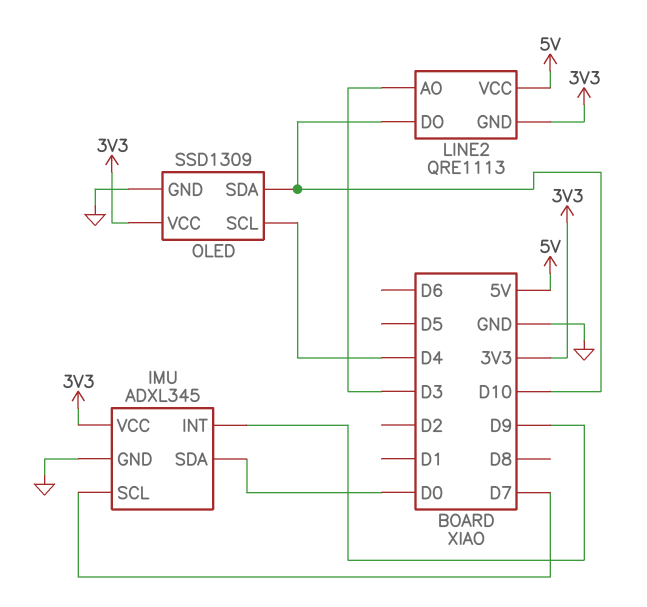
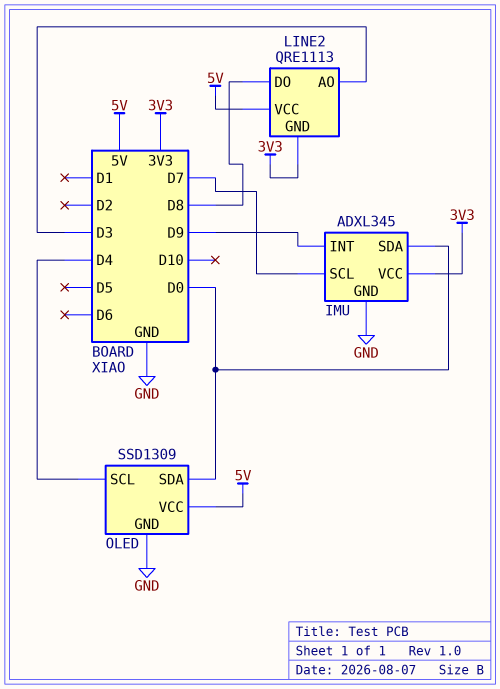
LINE2 pin DO: D10 -> D8
OLED pin SDA: D10 -> D0
OLED pin VCC: 3V3 -> 5V

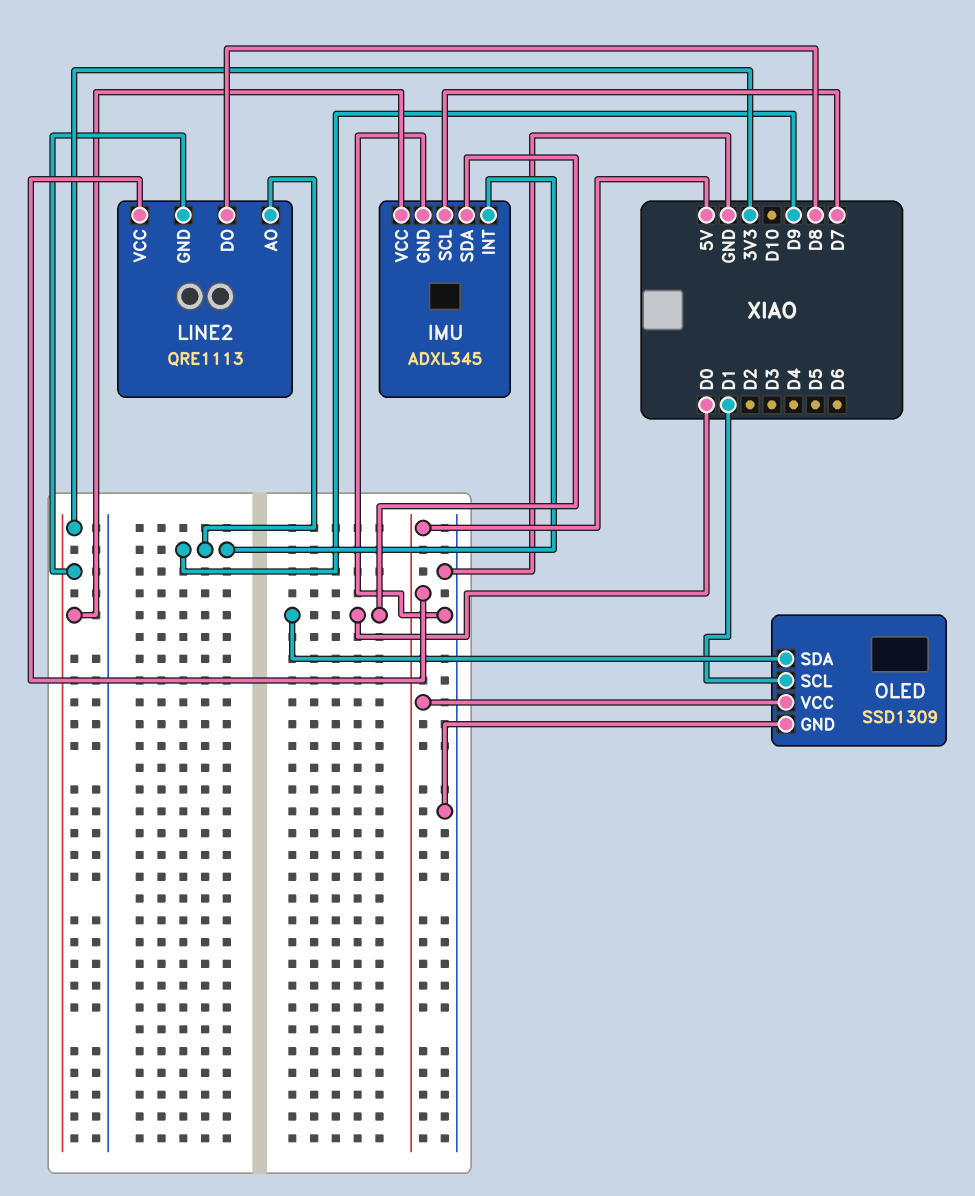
LINE2 pin AO: D3 -> D9
OLED pin SCL: D4 -> D1

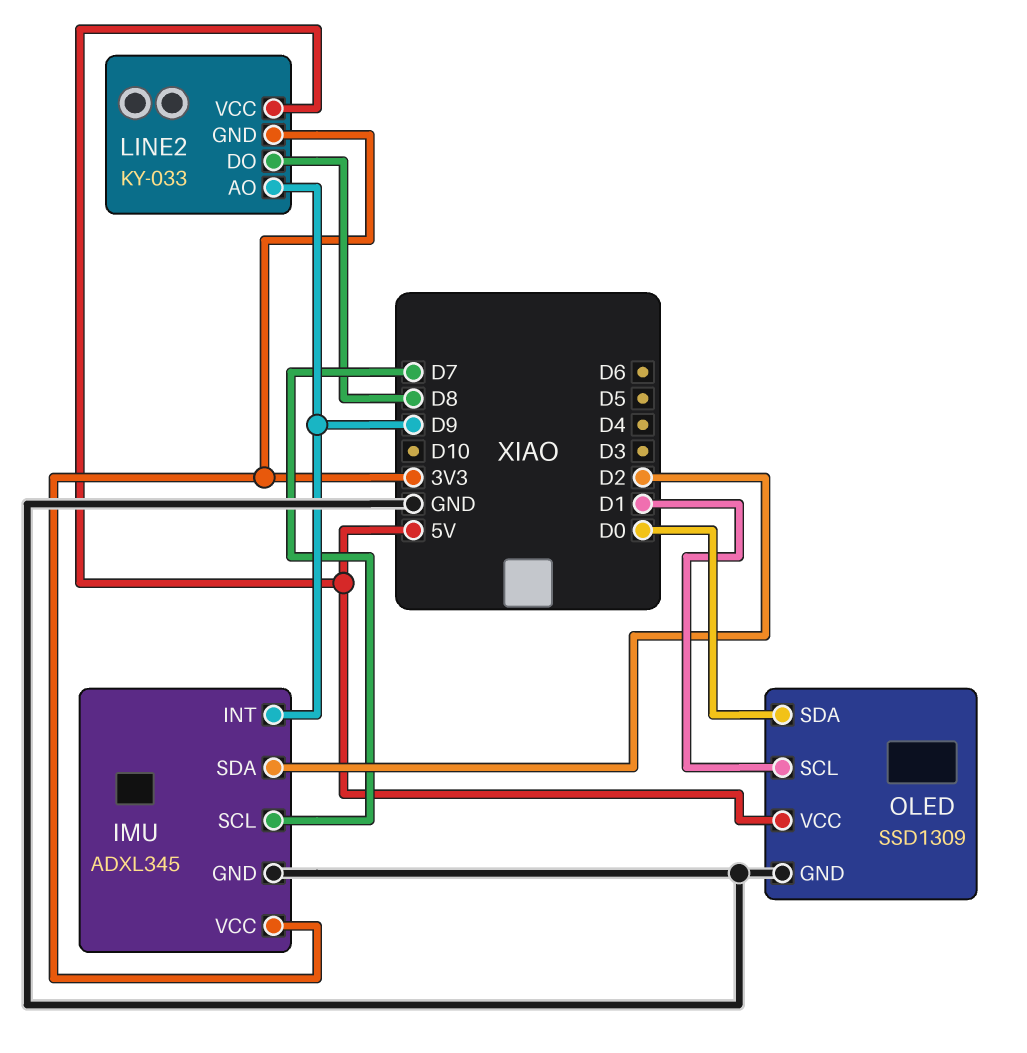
IMU pin SDA: D0 -> D2
LINE2: QRE1113 -> KY-033

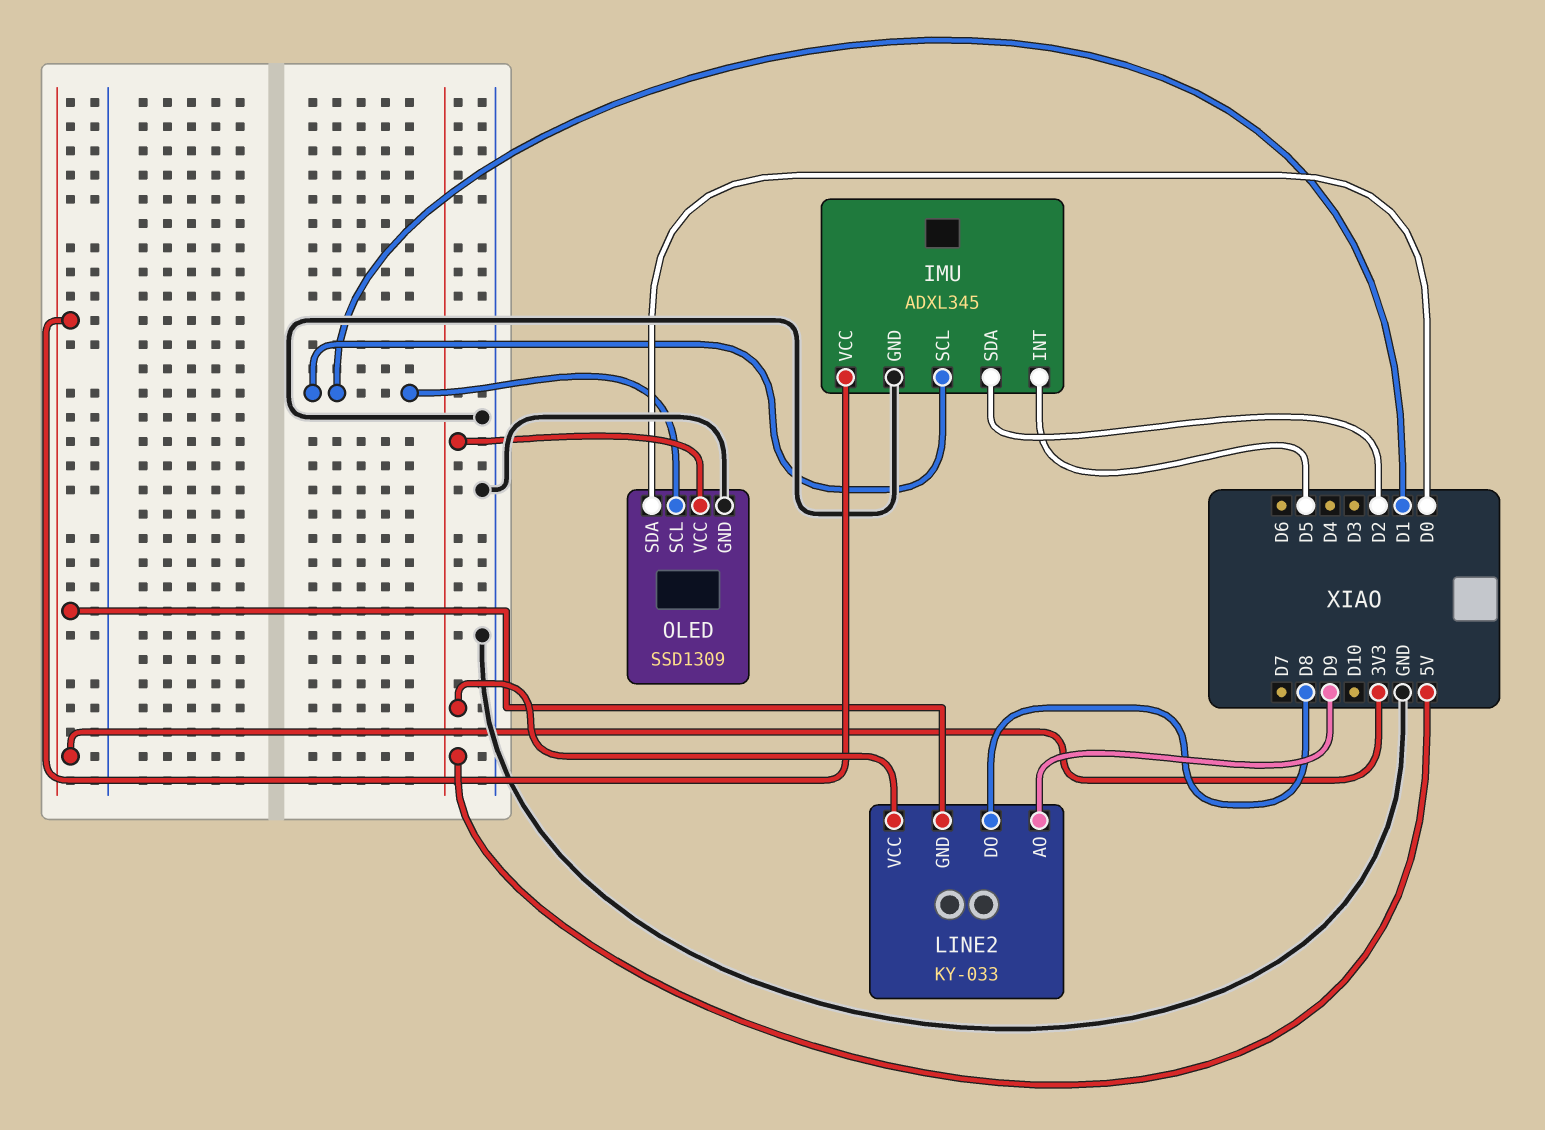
IMU pin INT: D9 -> D5
IMU pin SCL: D7 -> D1

